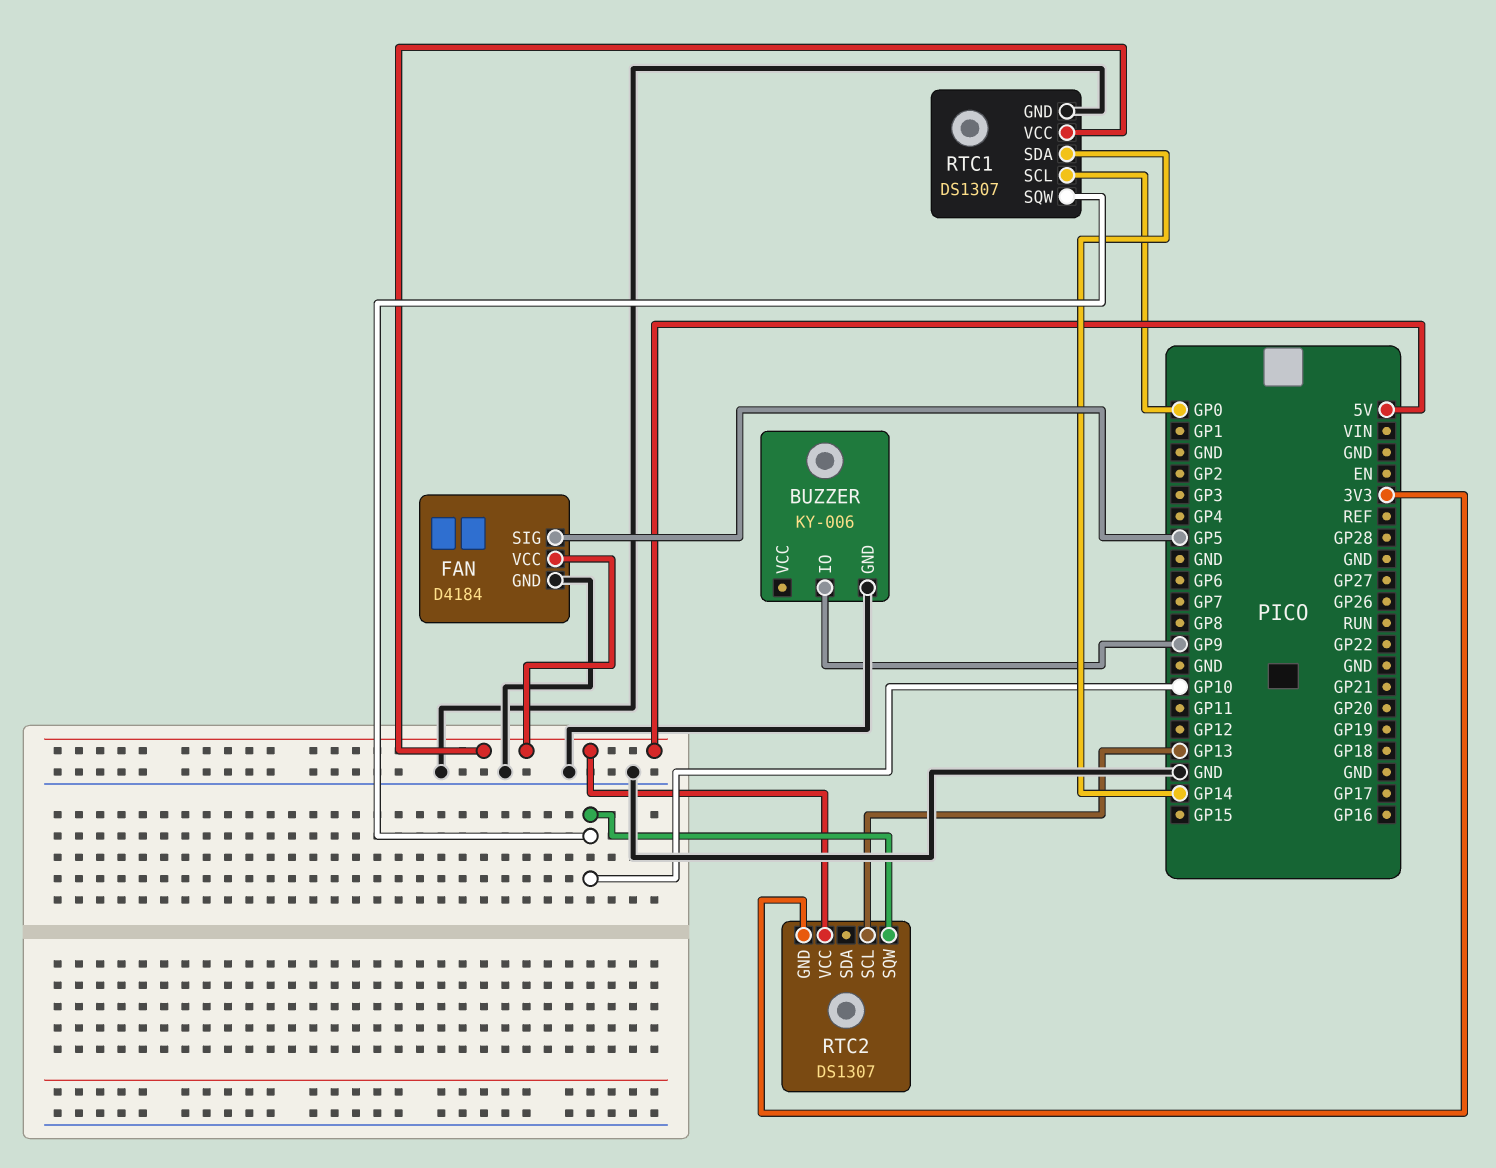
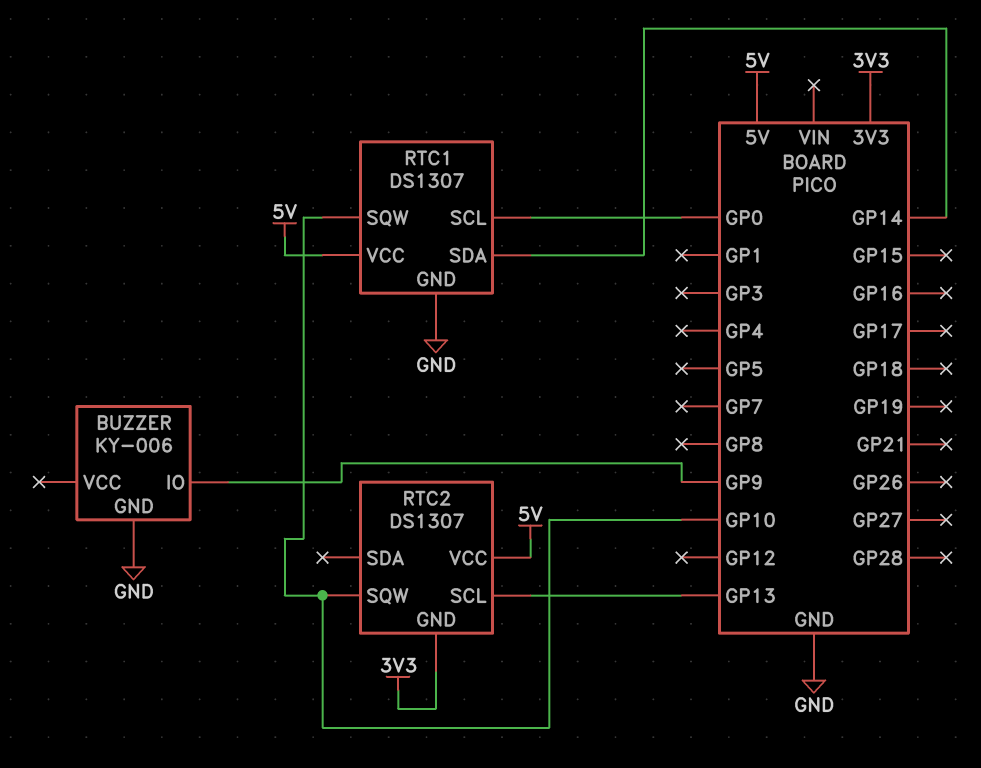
FAN: D4184 -> none
FAN pin GND: GND -> none
FAN pin SIG: GP5 -> none
FAN pin VCC: 5V -> none

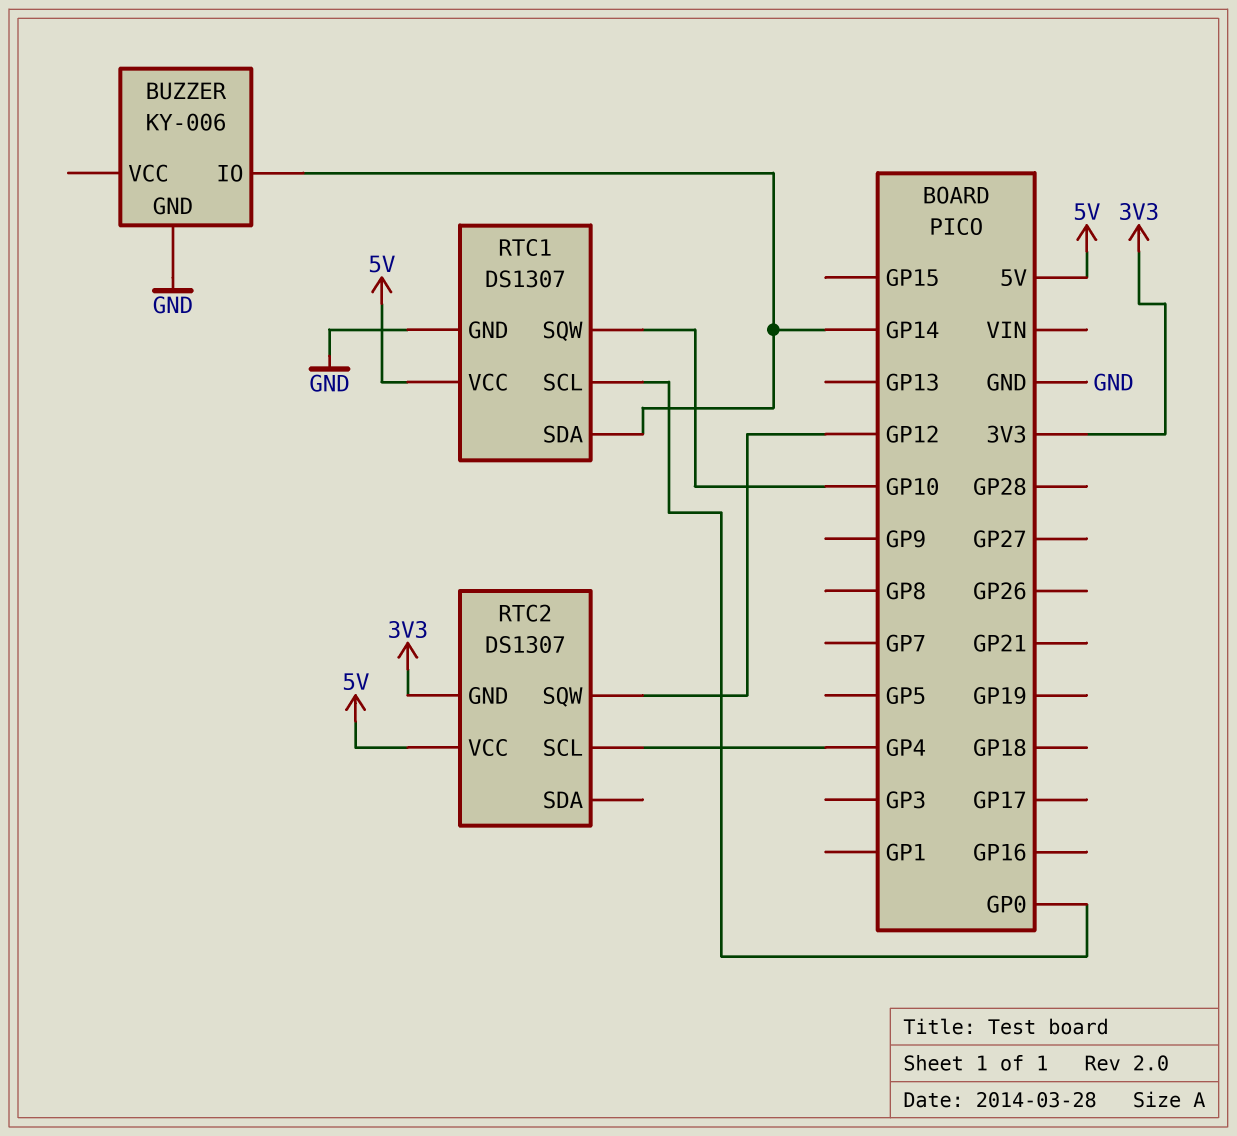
BUZZER pin IO: GP9 -> GP14
RTC2 pin SCL: GP13 -> GP4
RTC2 pin SQW: GP10 -> GP12

